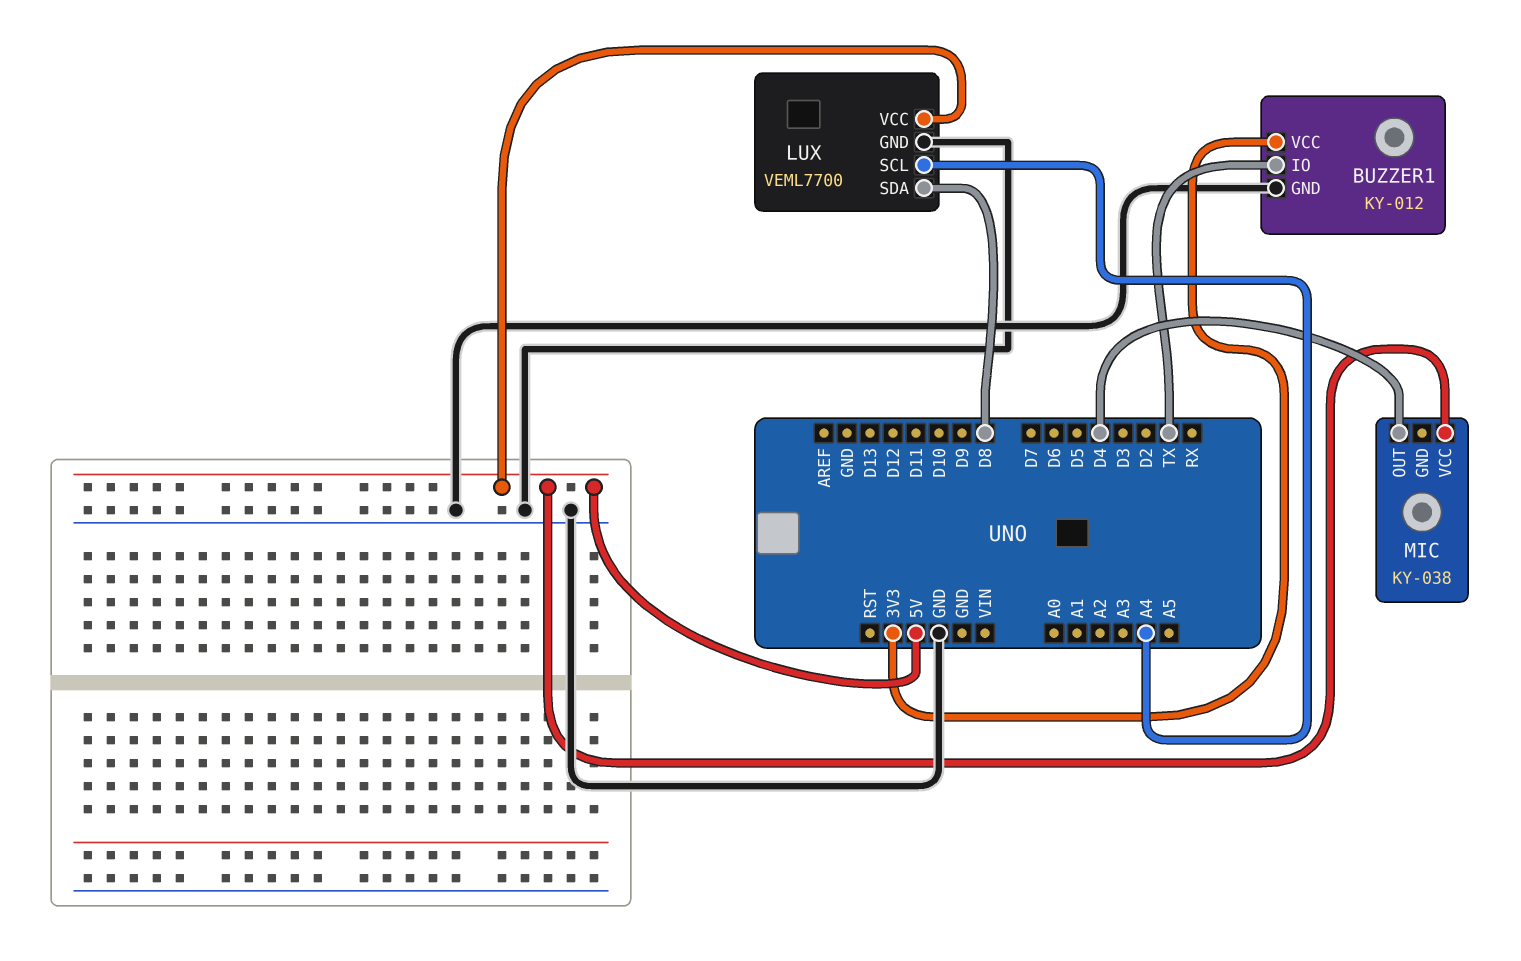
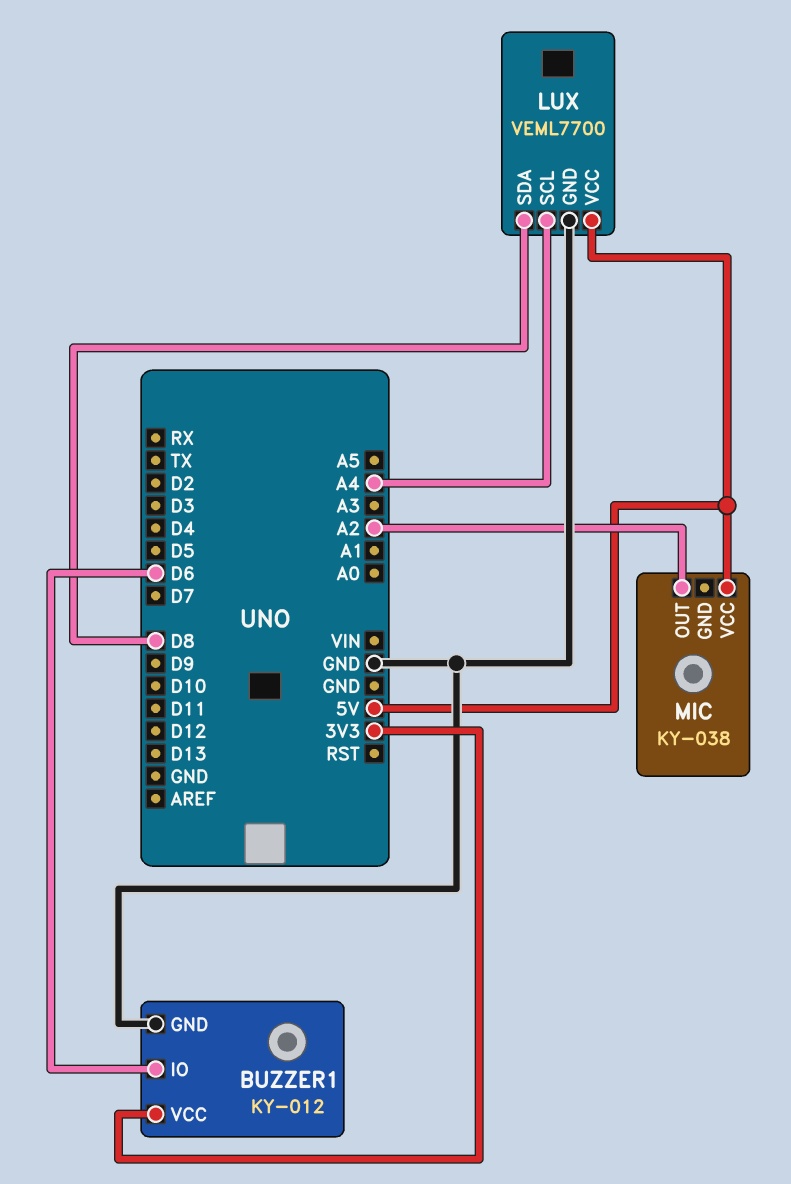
BUZZER1 pin IO: TX -> D6
MIC pin OUT: D4 -> A2

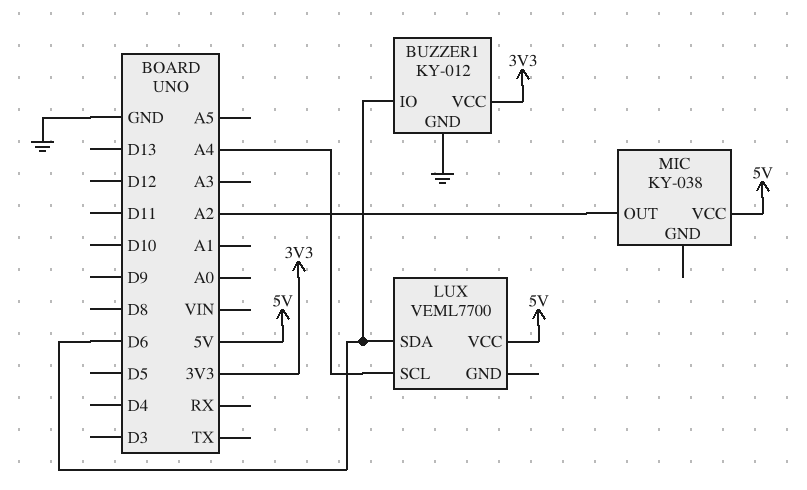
LUX pin GND: GND -> none
LUX pin SDA: D8 -> D6

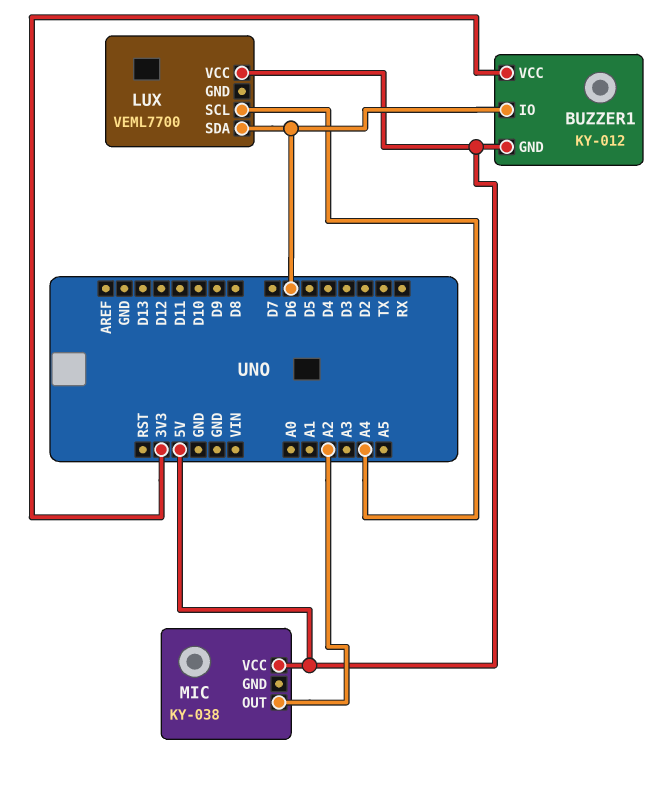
BUZZER1 pin GND: GND -> 5V

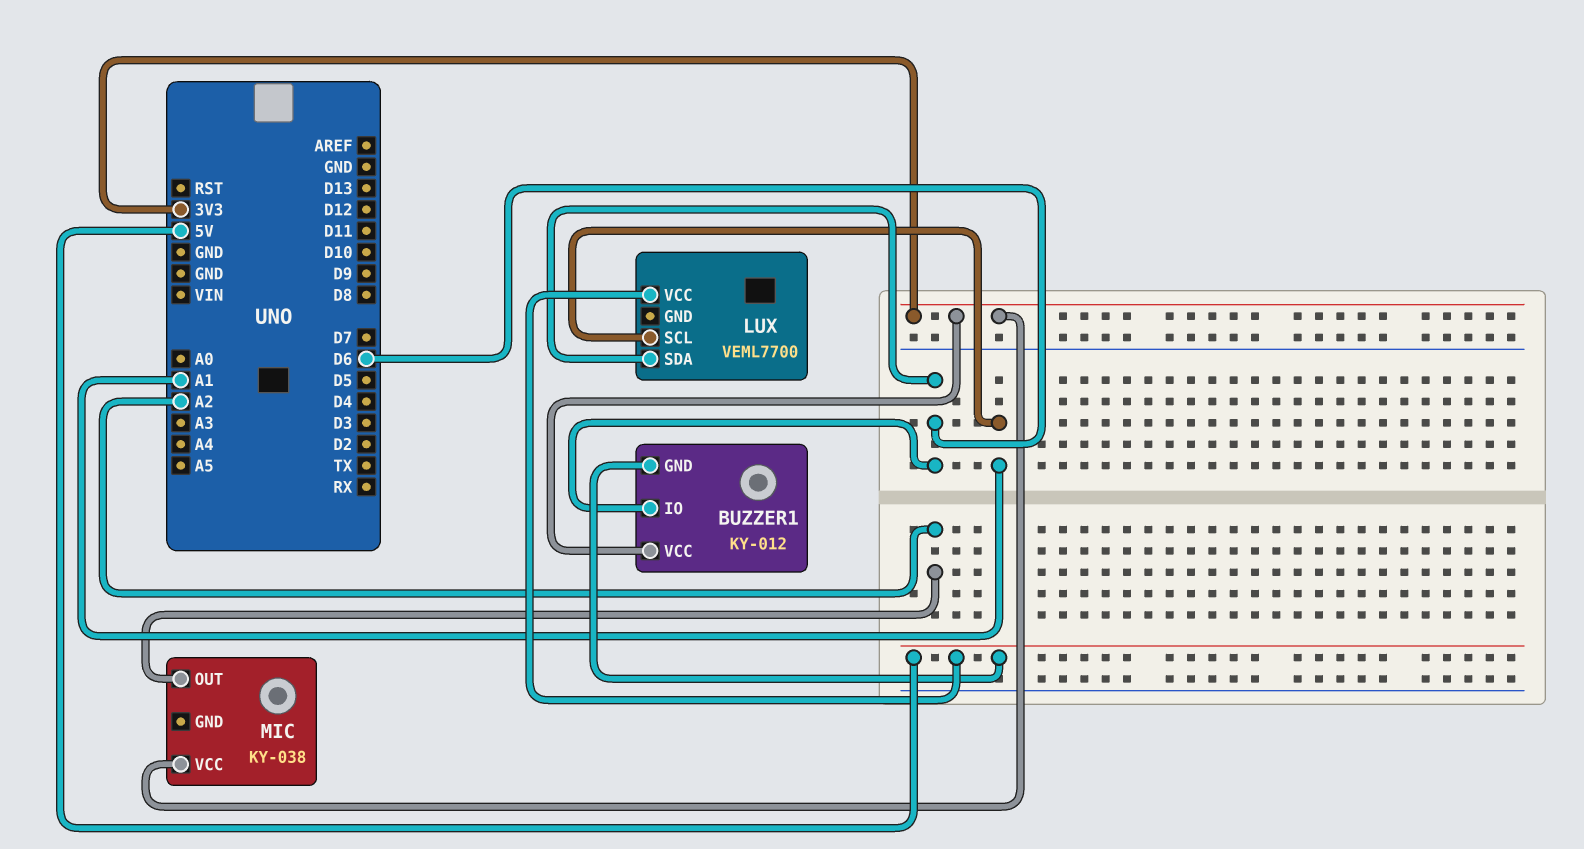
LUX pin SCL: A4 -> A1
MIC pin VCC: 5V -> 3V3

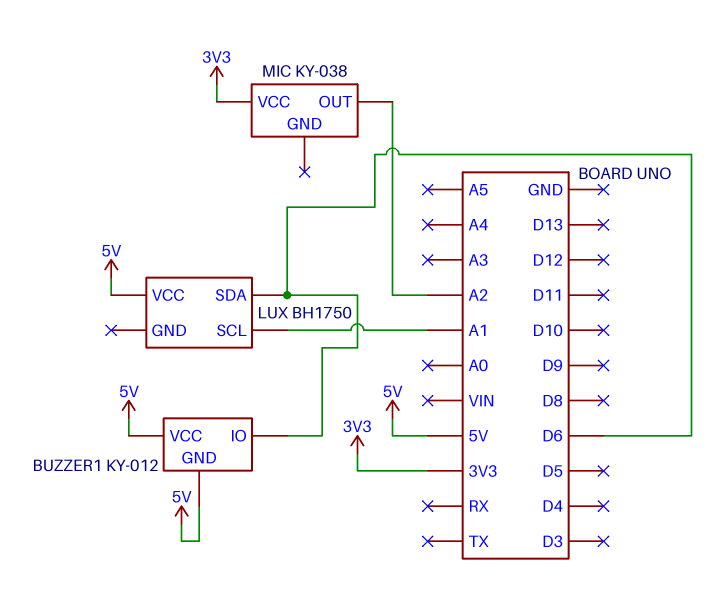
BUZZER1 pin VCC: 3V3 -> 5V
LUX: VEML7700 -> BH1750

